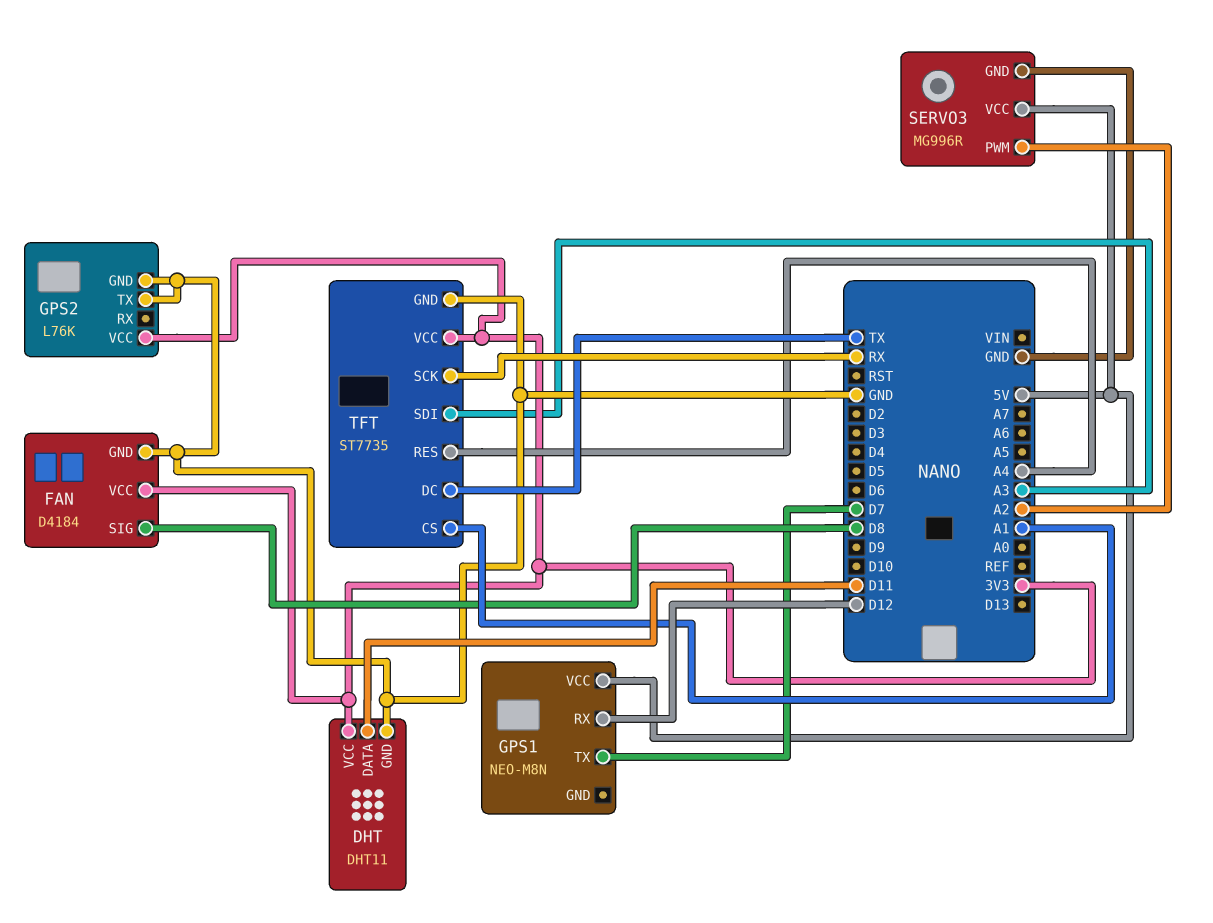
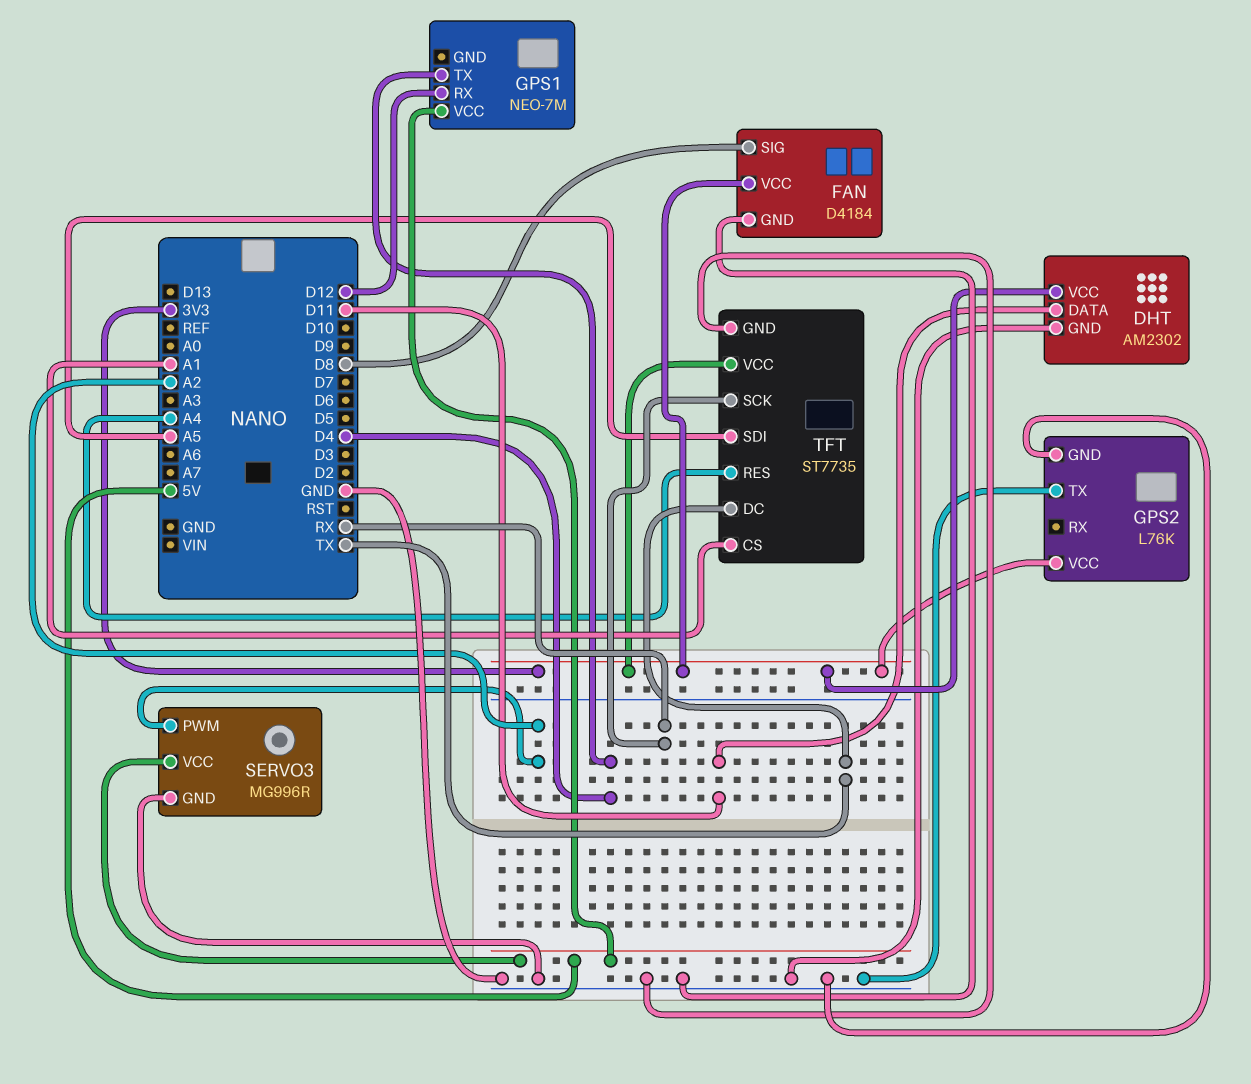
DHT: DHT11 -> AM2302
GPS1: NEO-M8N -> NEO-7M
GPS1 pin TX: D7 -> D4
TFT pin SDI: A3 -> A5

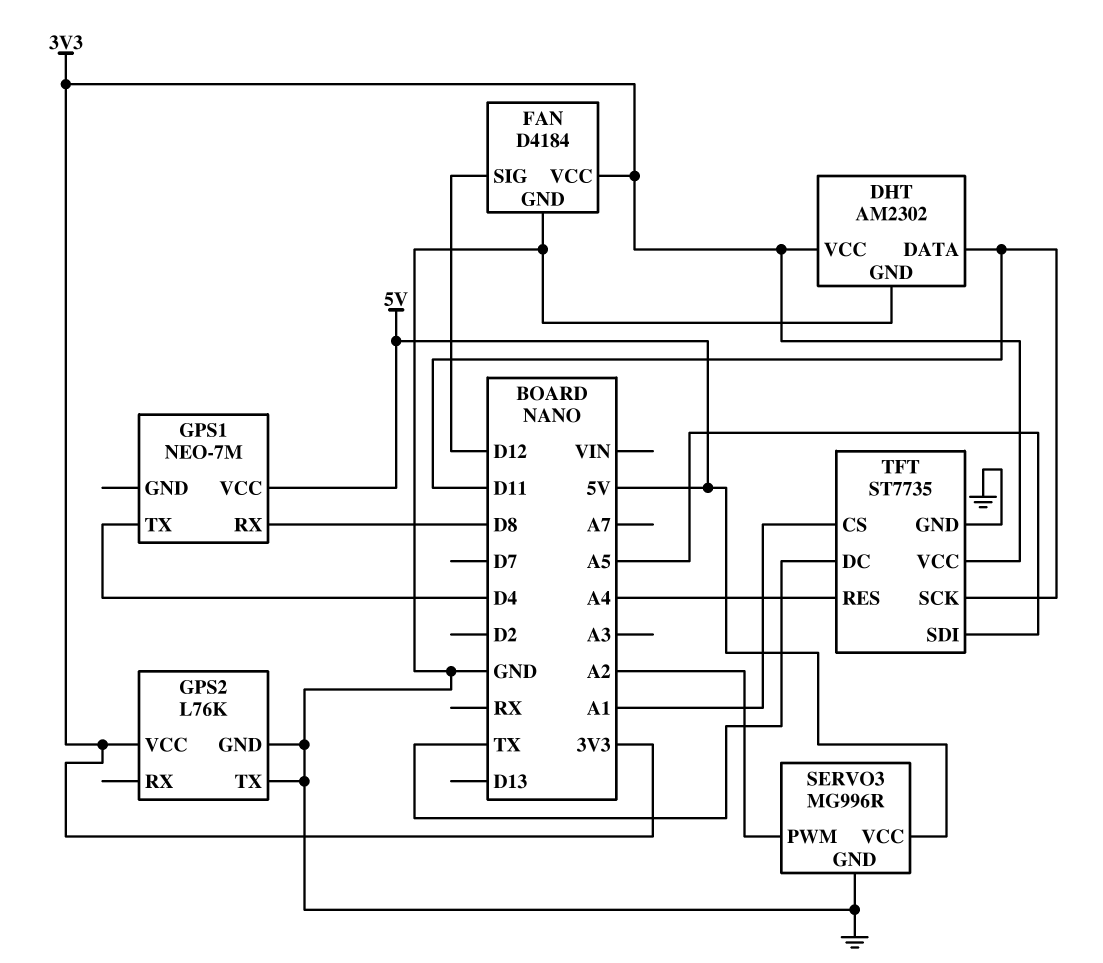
FAN pin SIG: D8 -> D12
GPS1 pin RX: D12 -> D8
TFT pin SCK: RX -> D11

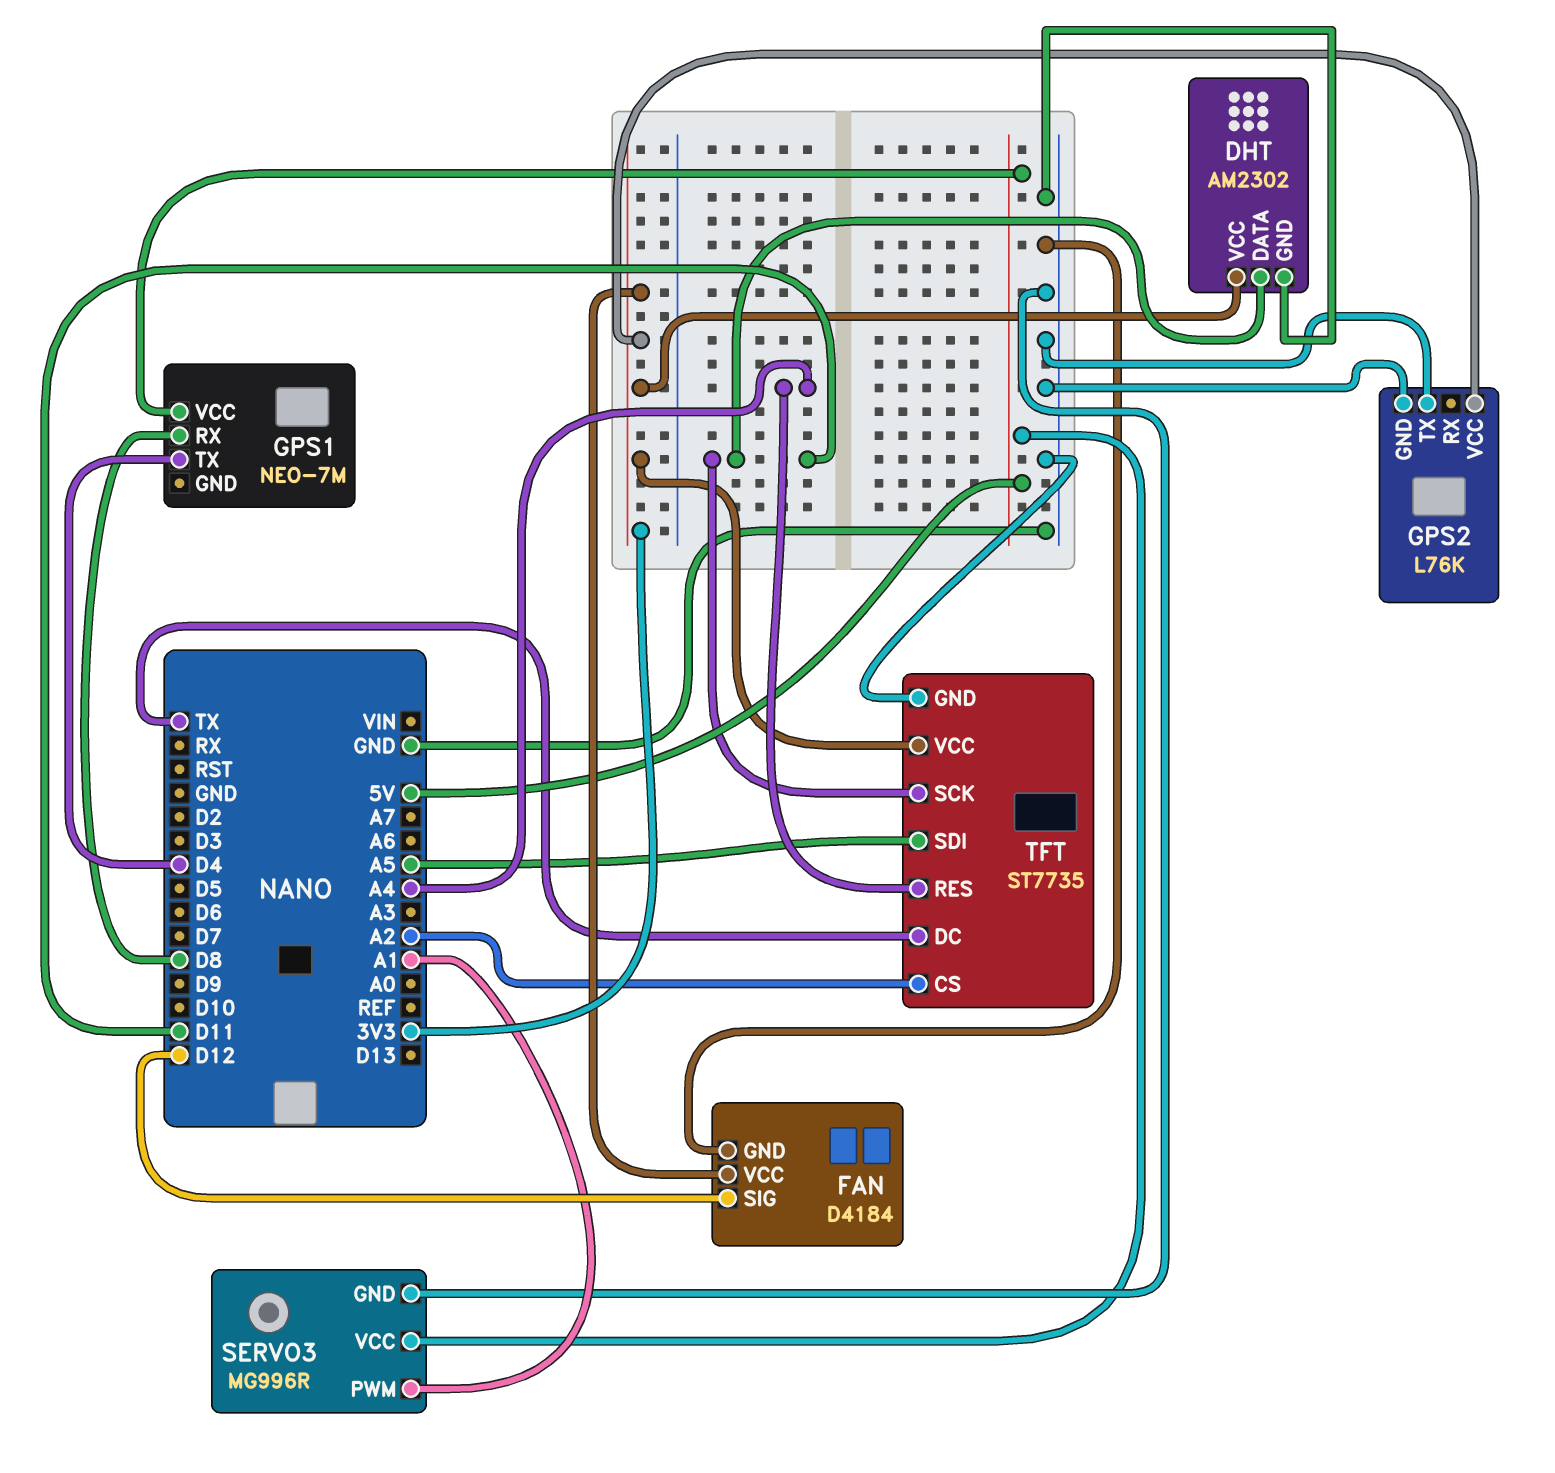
SERVO3 pin PWM: A2 -> A1
TFT pin CS: A1 -> A2

